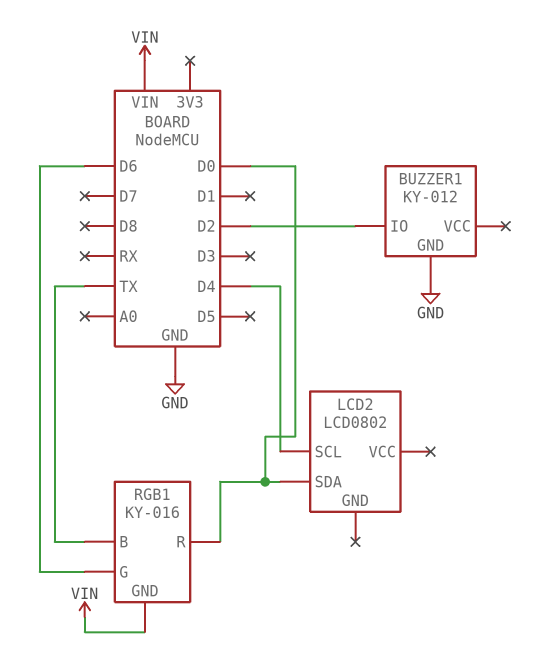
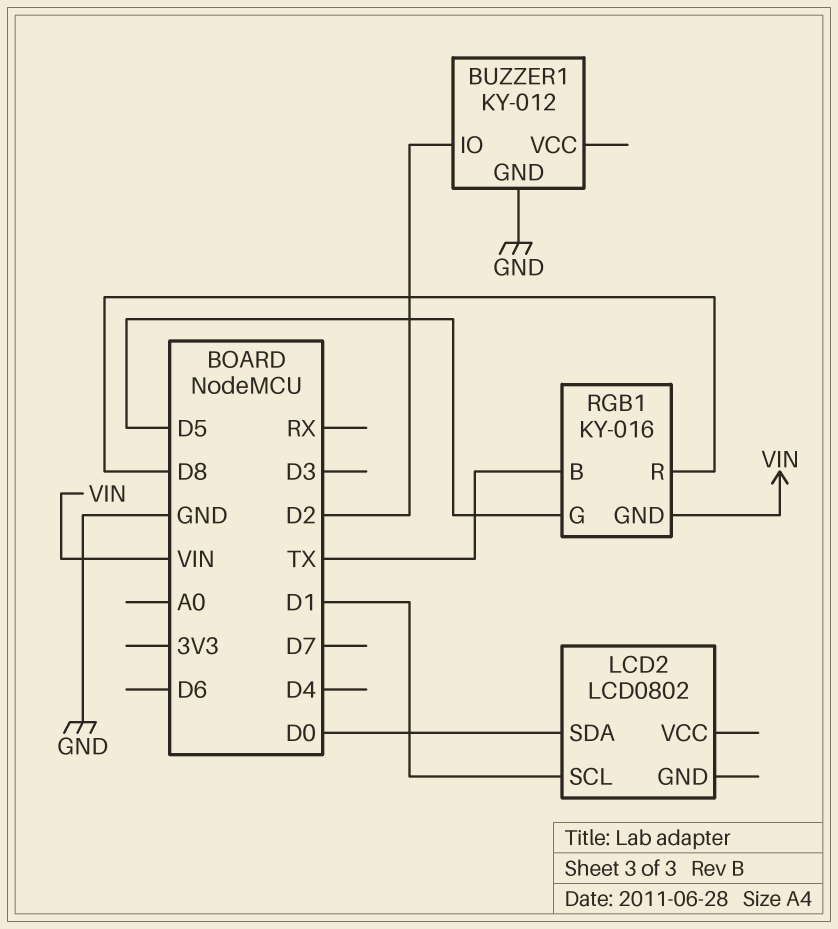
LCD2 pin SCL: D4 -> D1
RGB1 pin G: D6 -> D5
RGB1 pin R: D0 -> D8

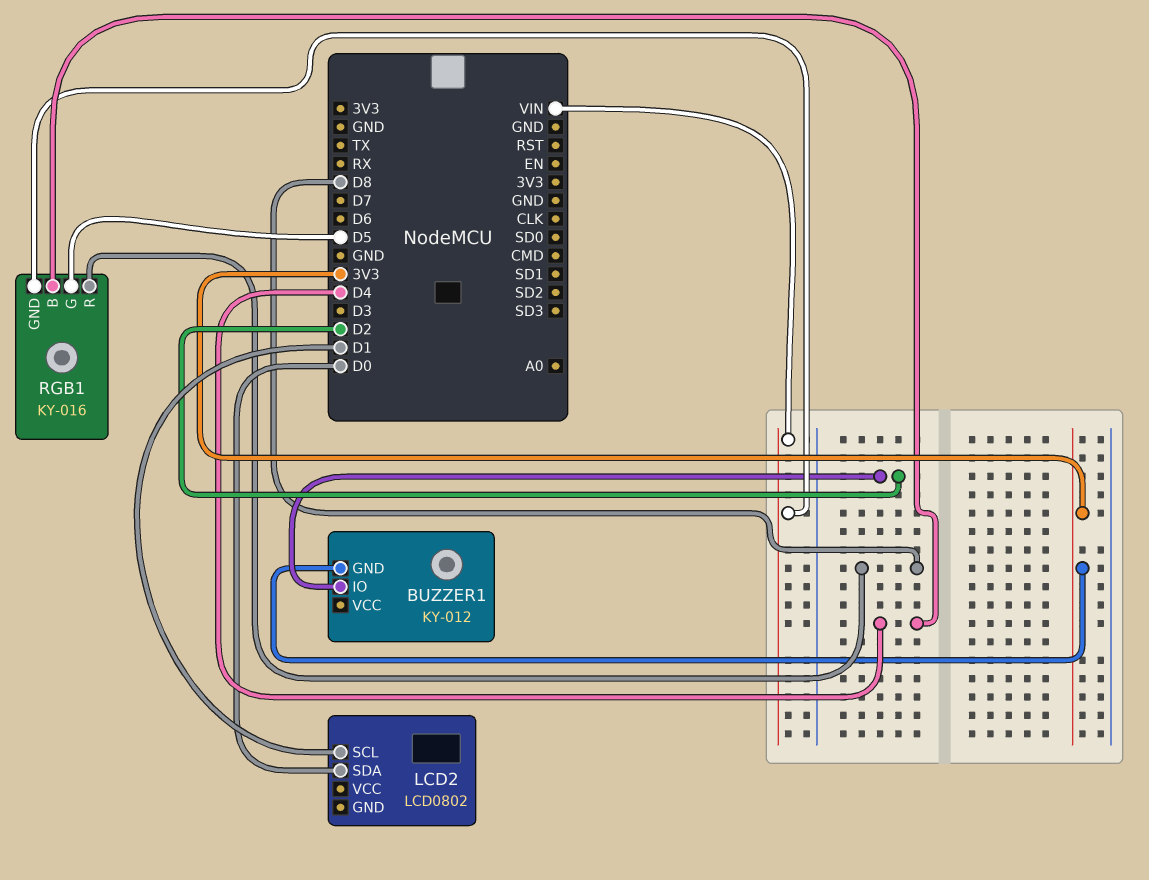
BUZZER1 pin GND: GND -> 3V3
RGB1 pin B: TX -> D4

